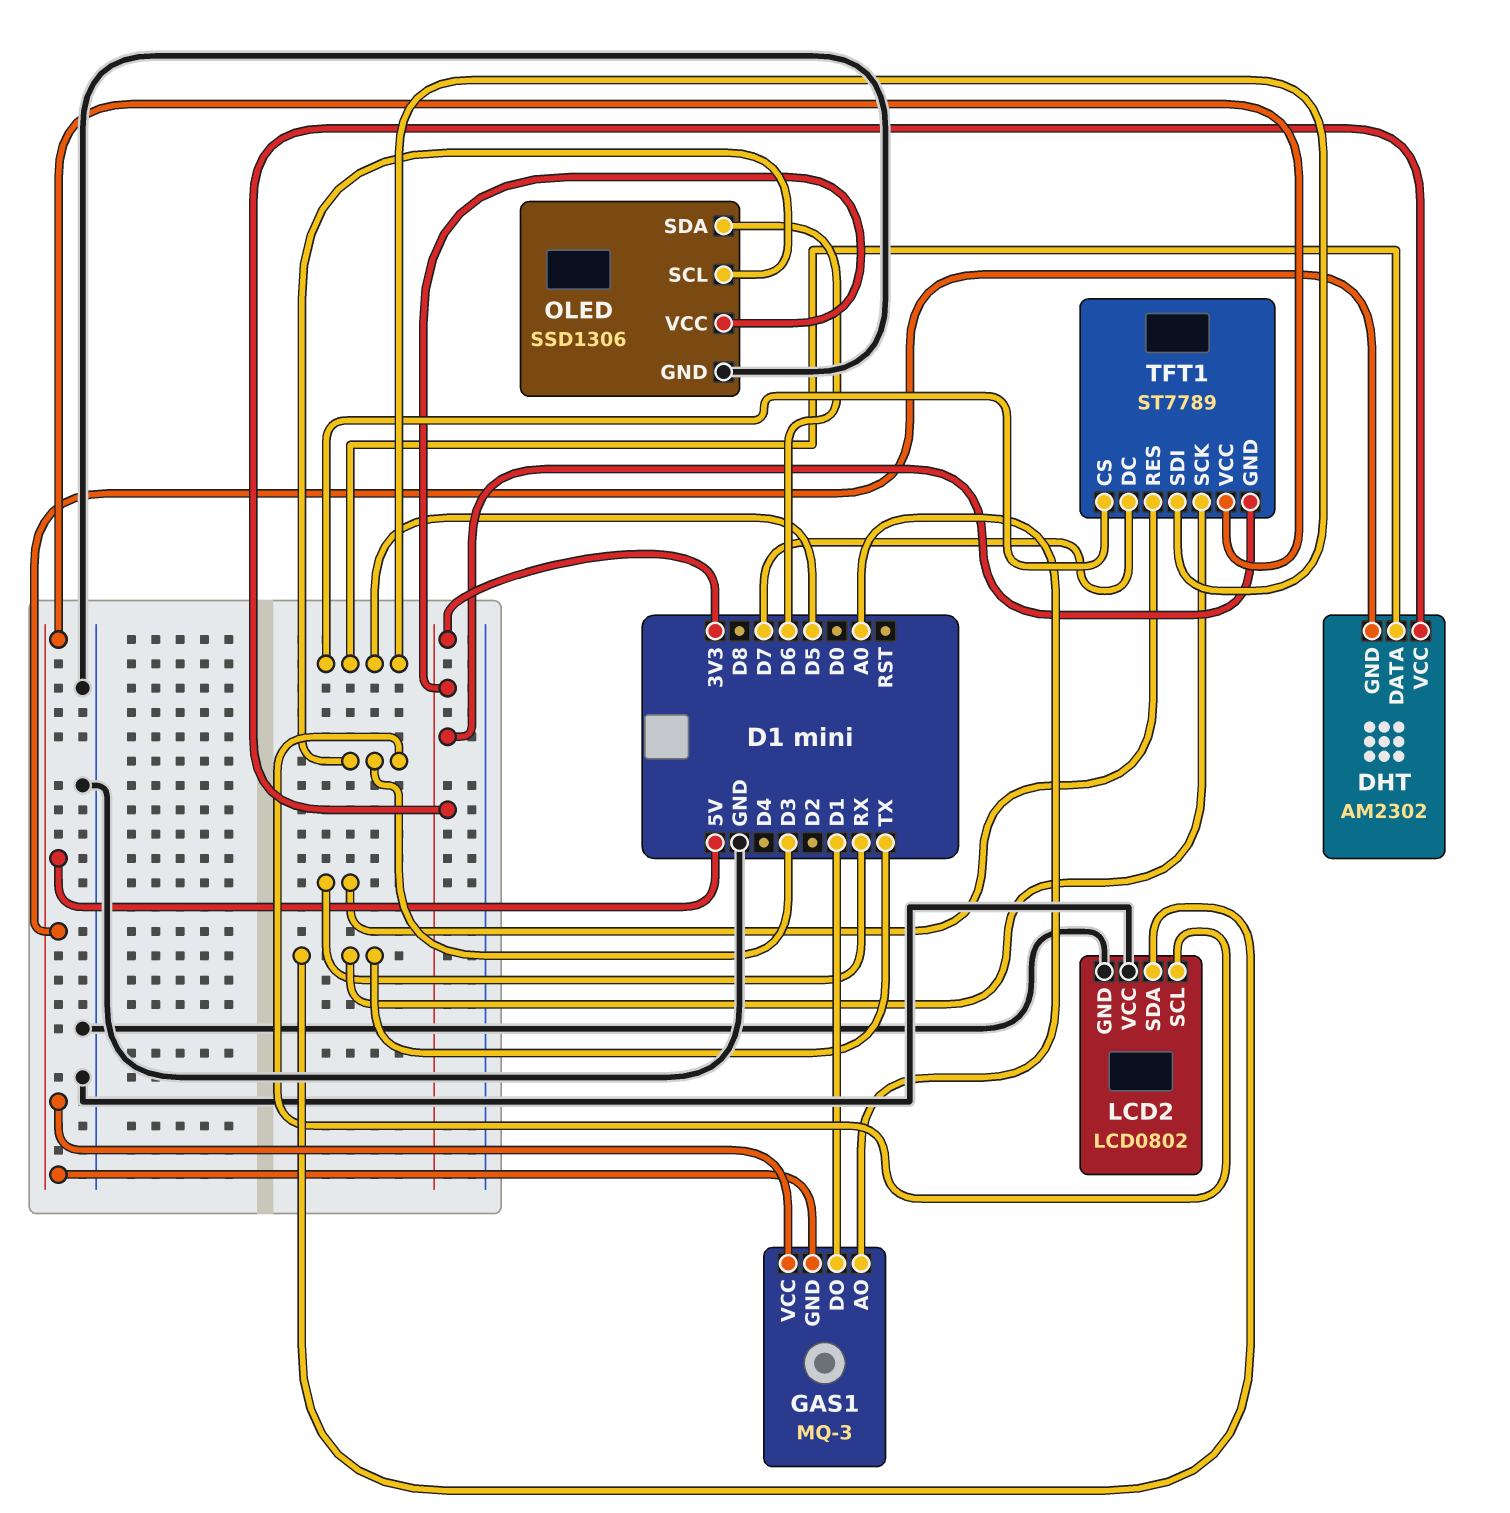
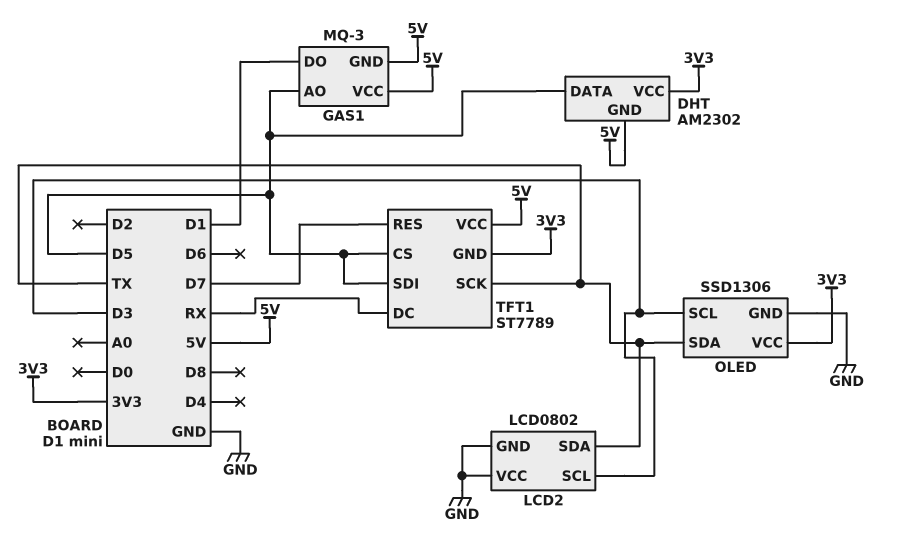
GAS1 pin AO: A0 -> D5
OLED pin SDA: D6 -> TX
TFT1 pin DC: D7 -> RX
TFT1 pin RES: RX -> D7

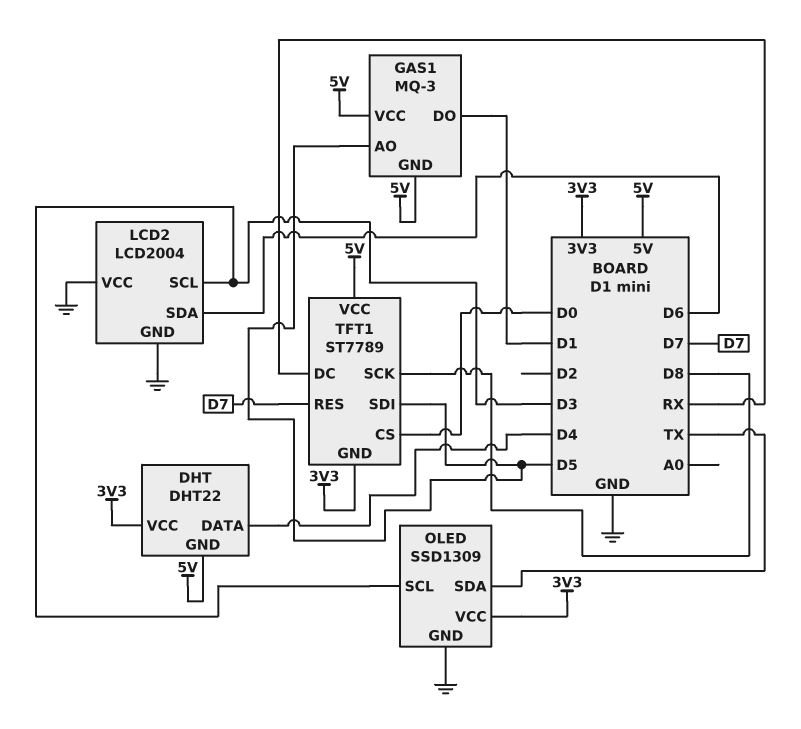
DHT: AM2302 -> DHT22
DHT pin DATA: D5 -> D4
LCD2: LCD0802 -> LCD2004
LCD2 pin SDA: TX -> D6
OLED: SSD1306 -> SSD1309
TFT1 pin CS: D5 -> D0
TFT1 pin SCK: TX -> D8

